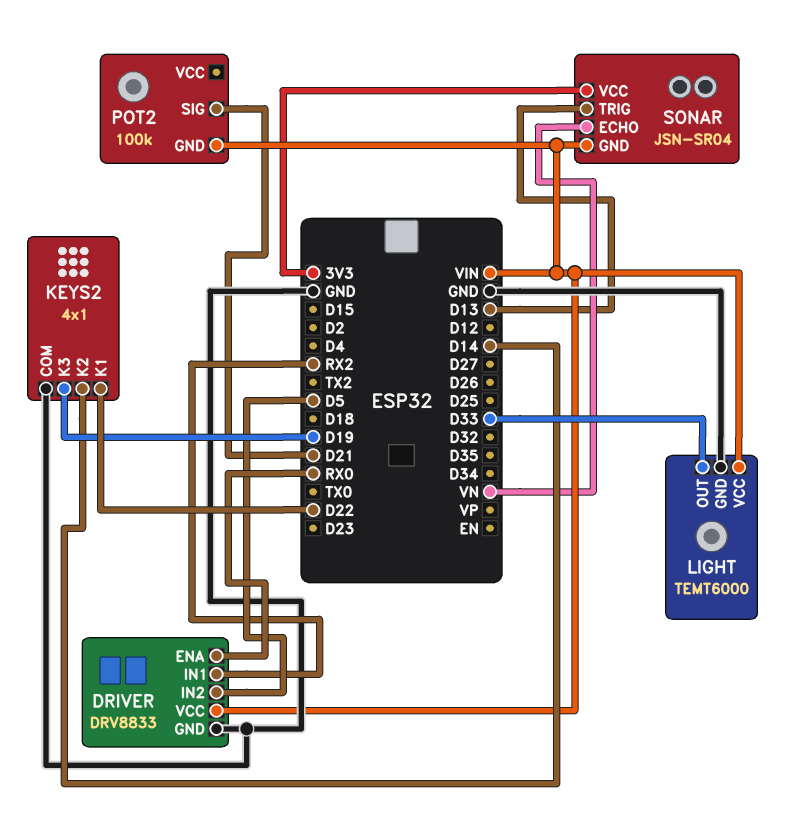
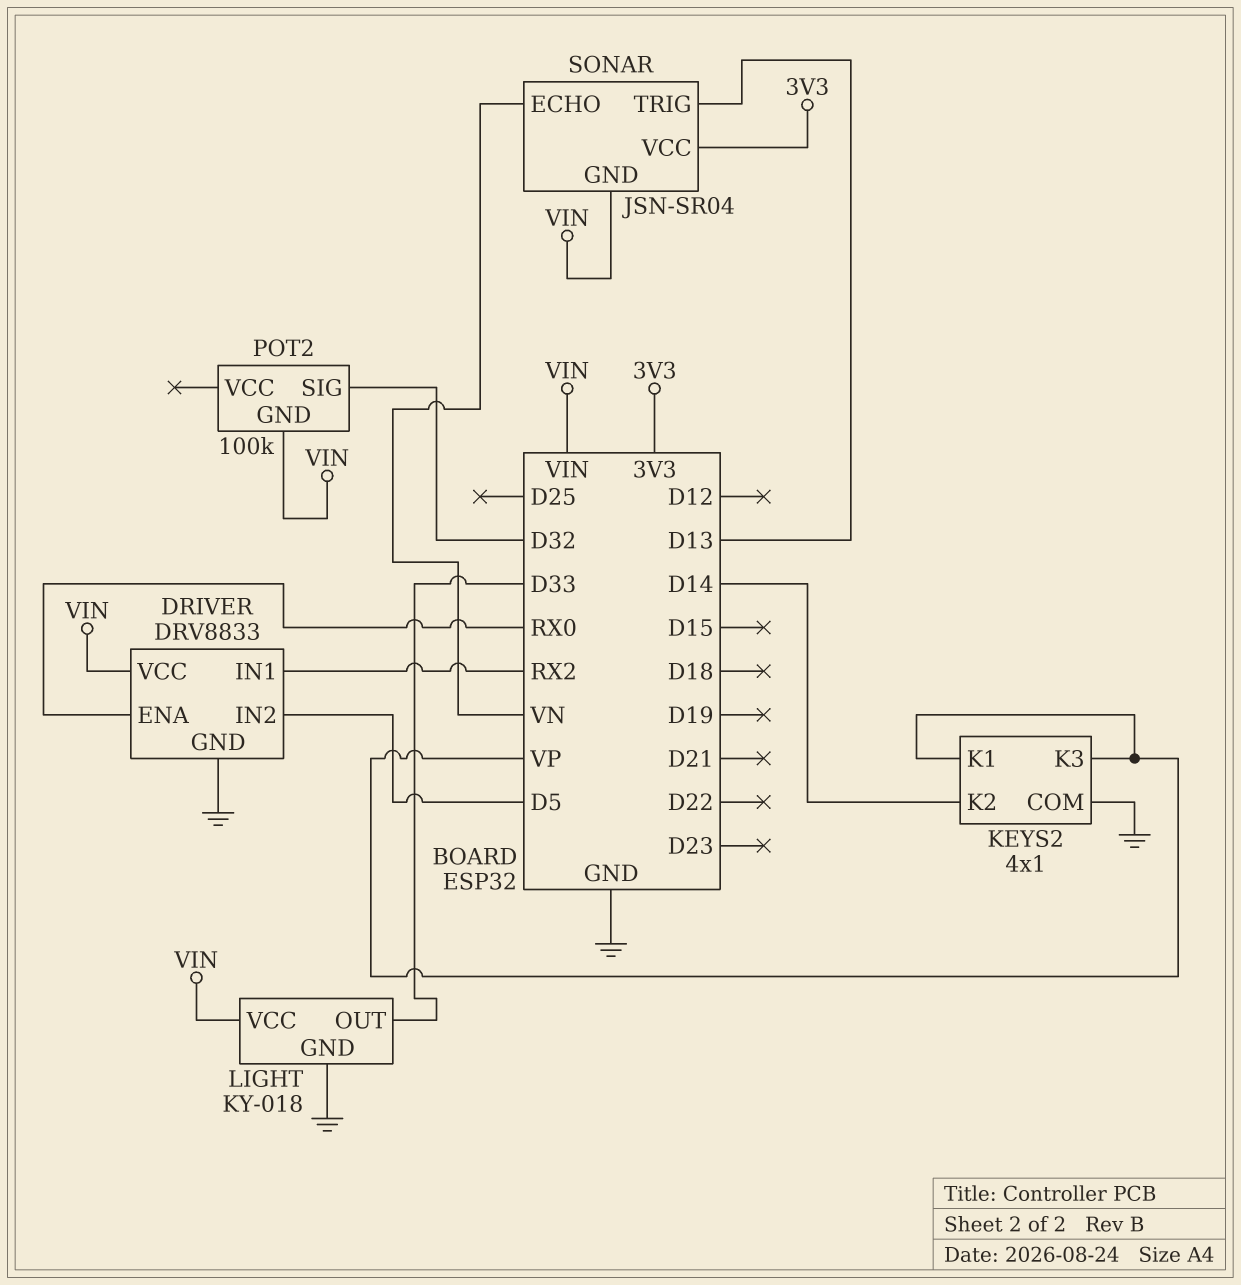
KEYS2 pin K1: D22 -> VP
KEYS2 pin K3: D19 -> VP
LIGHT: TEMT6000 -> KY-018
POT2 pin SIG: D21 -> D32

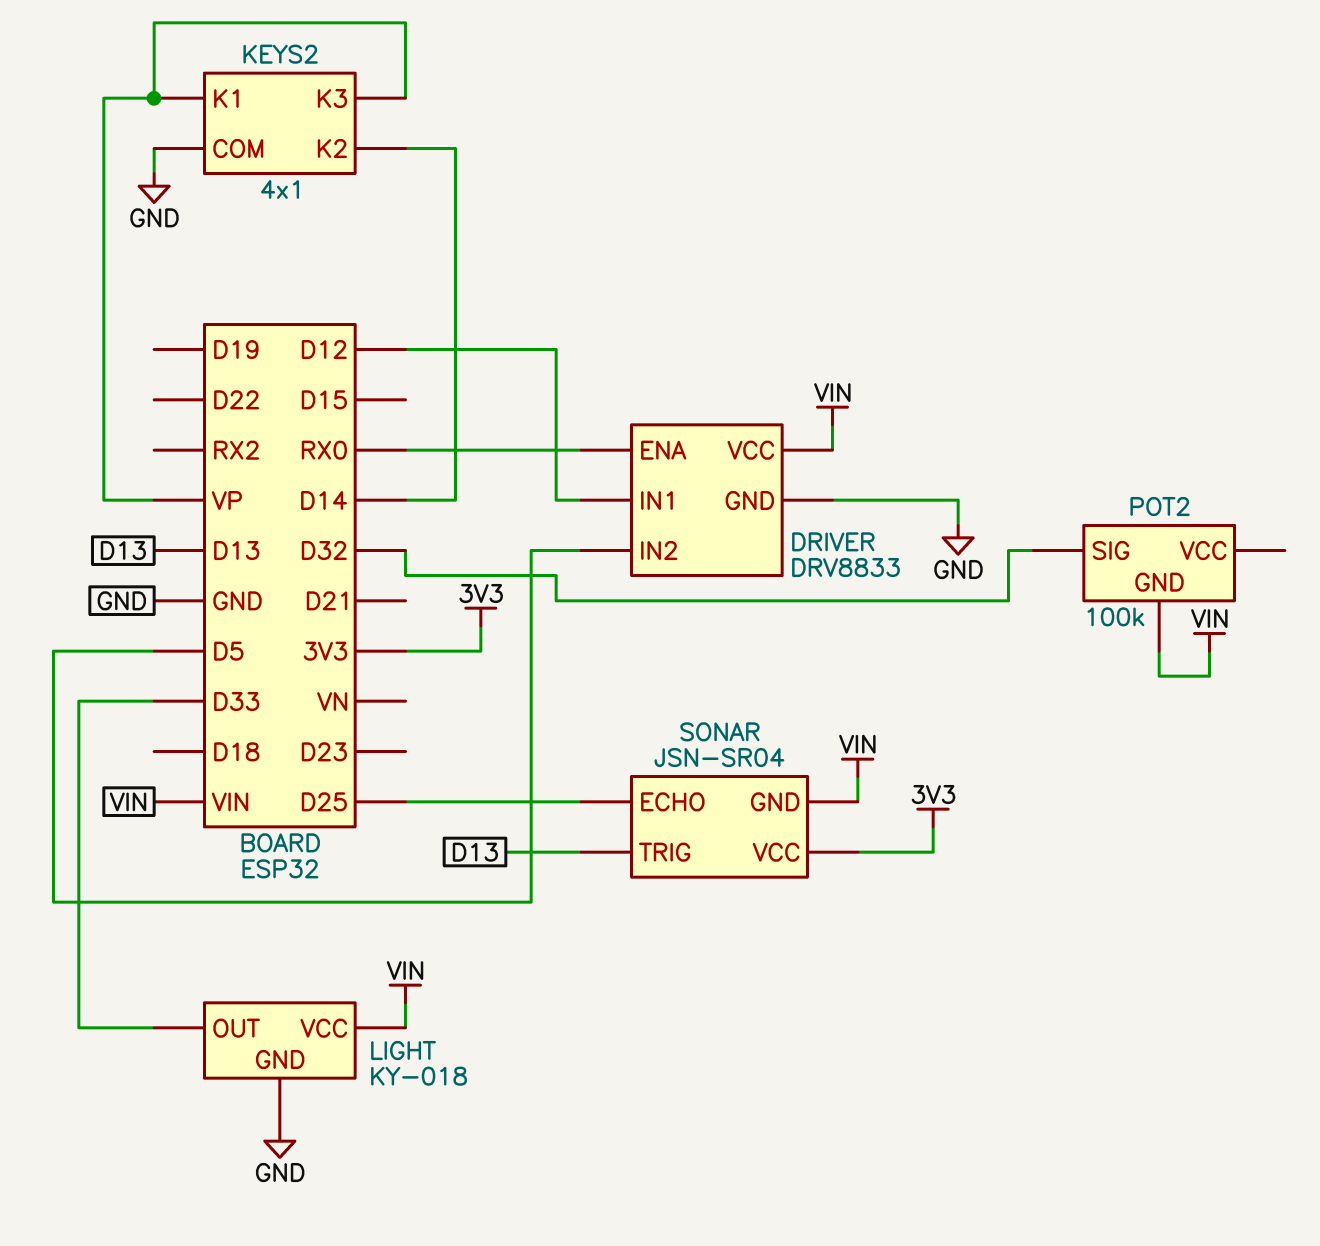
DRIVER pin IN1: RX2 -> D12
SONAR pin ECHO: VN -> D25

